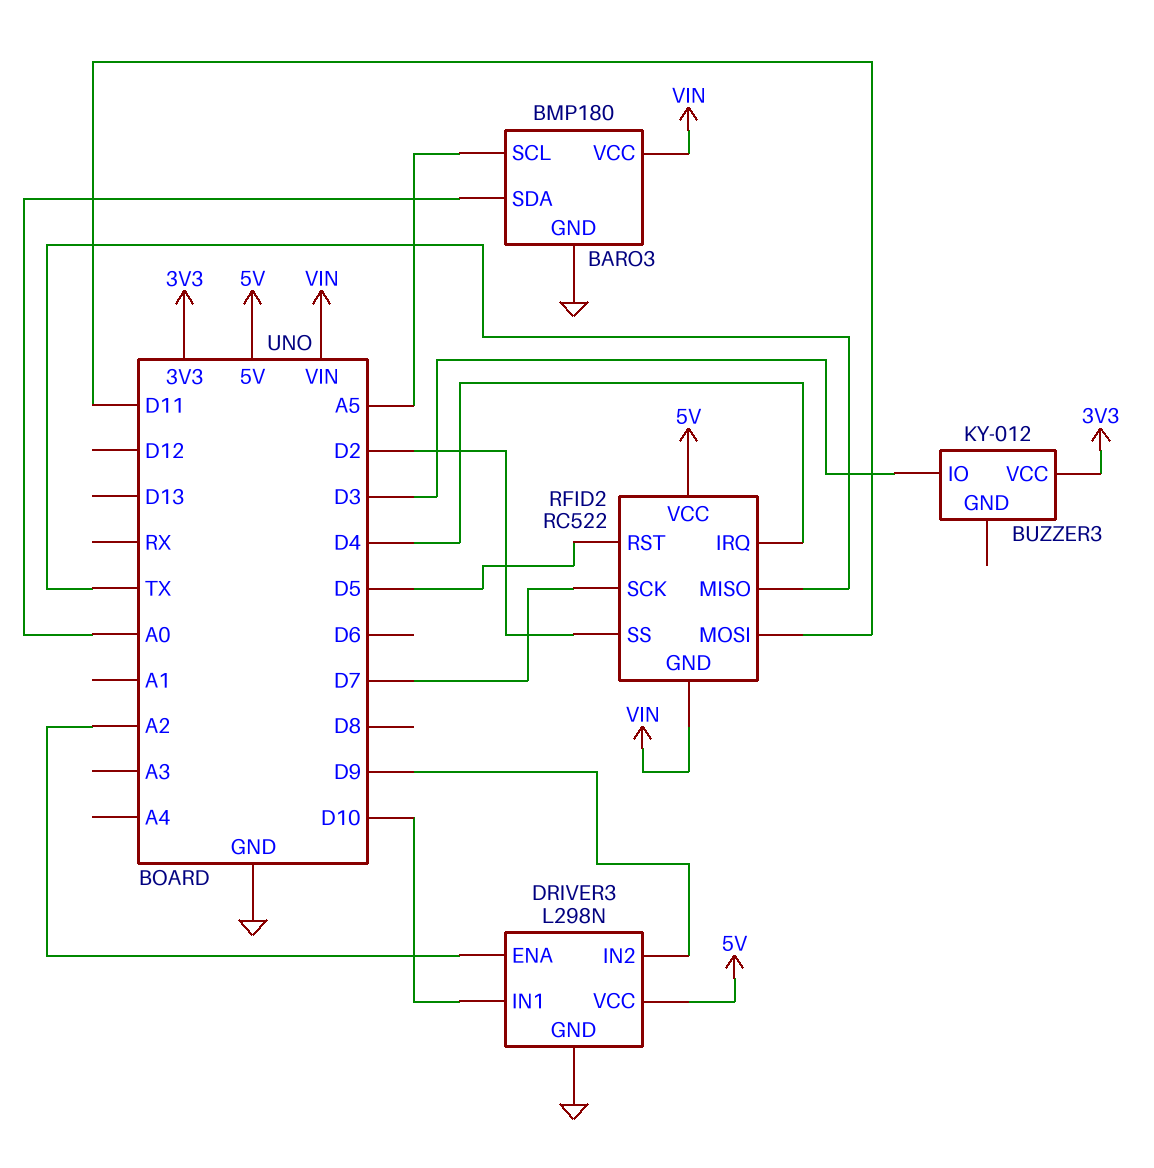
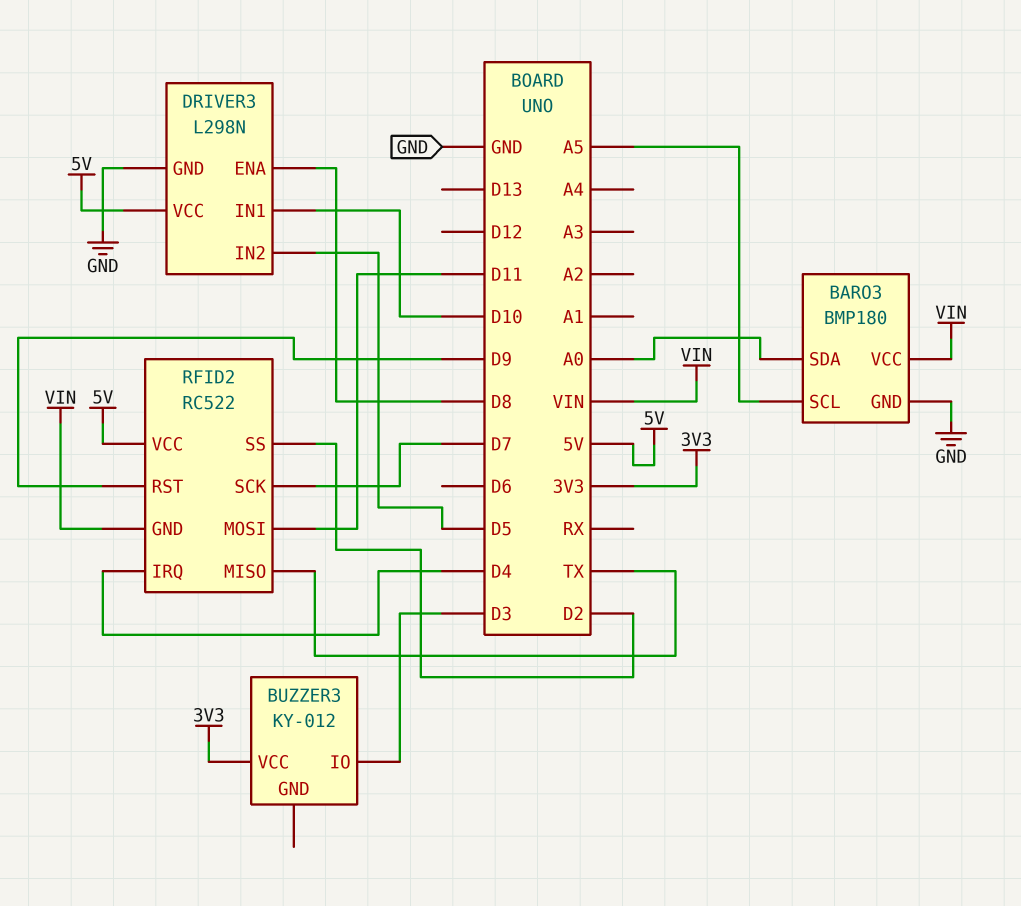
DRIVER3 pin ENA: A2 -> D8
DRIVER3 pin IN2: D9 -> D5
RFID2 pin RST: D5 -> D9

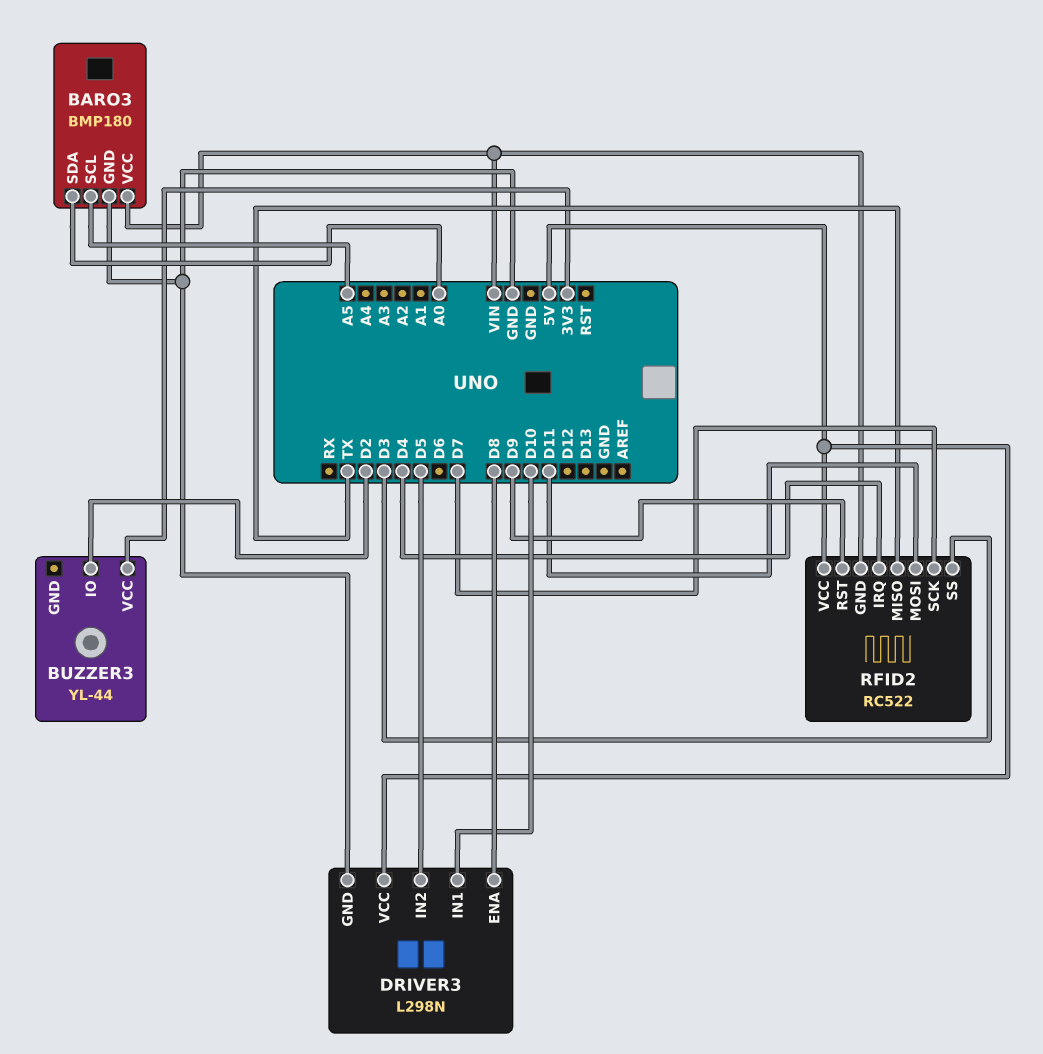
BUZZER3: KY-012 -> YL-44
BUZZER3 pin IO: D3 -> D2
RFID2 pin SS: D2 -> D3

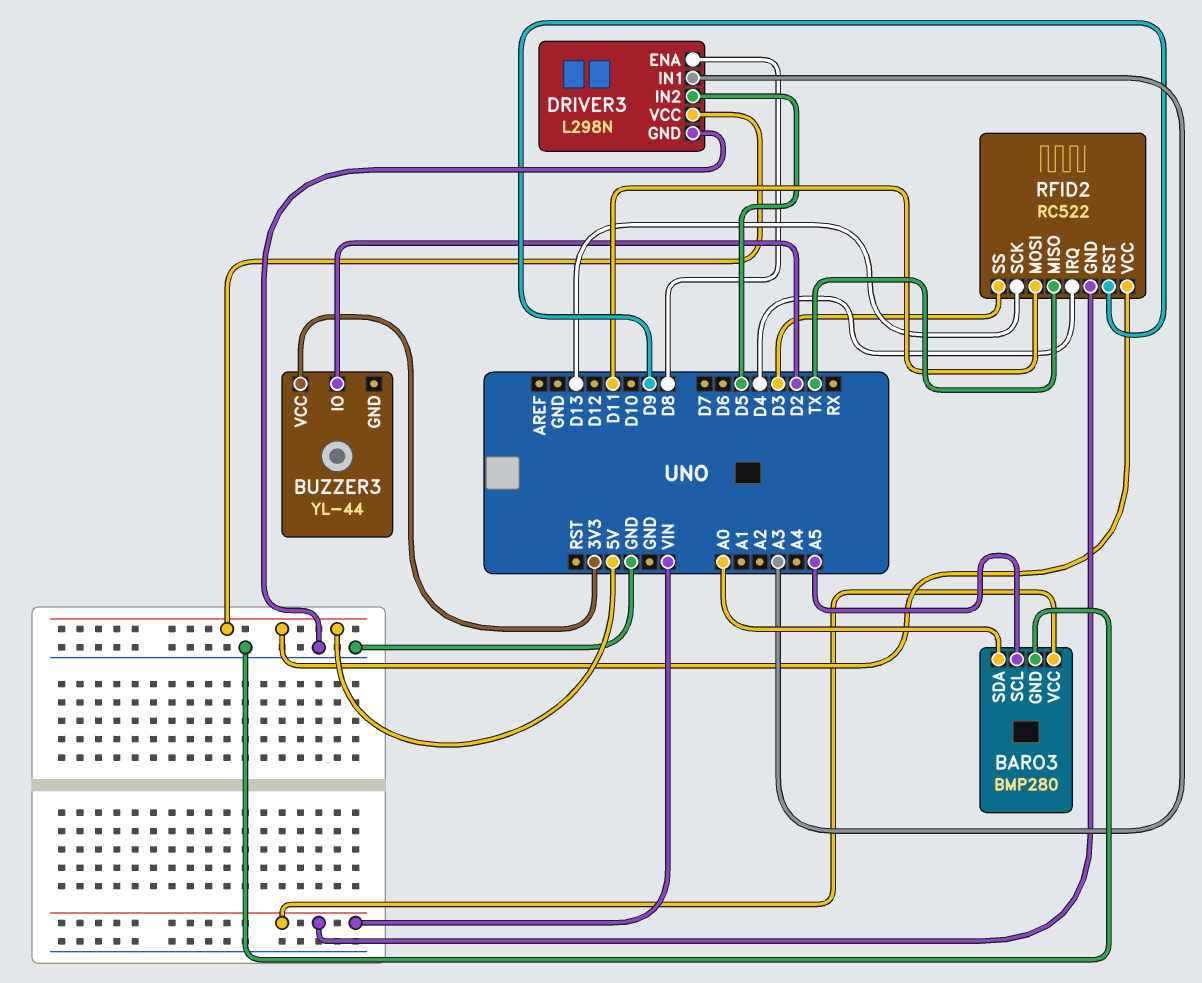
BARO3: BMP180 -> BMP280
DRIVER3 pin IN1: D10 -> A3
RFID2 pin SCK: D7 -> D13

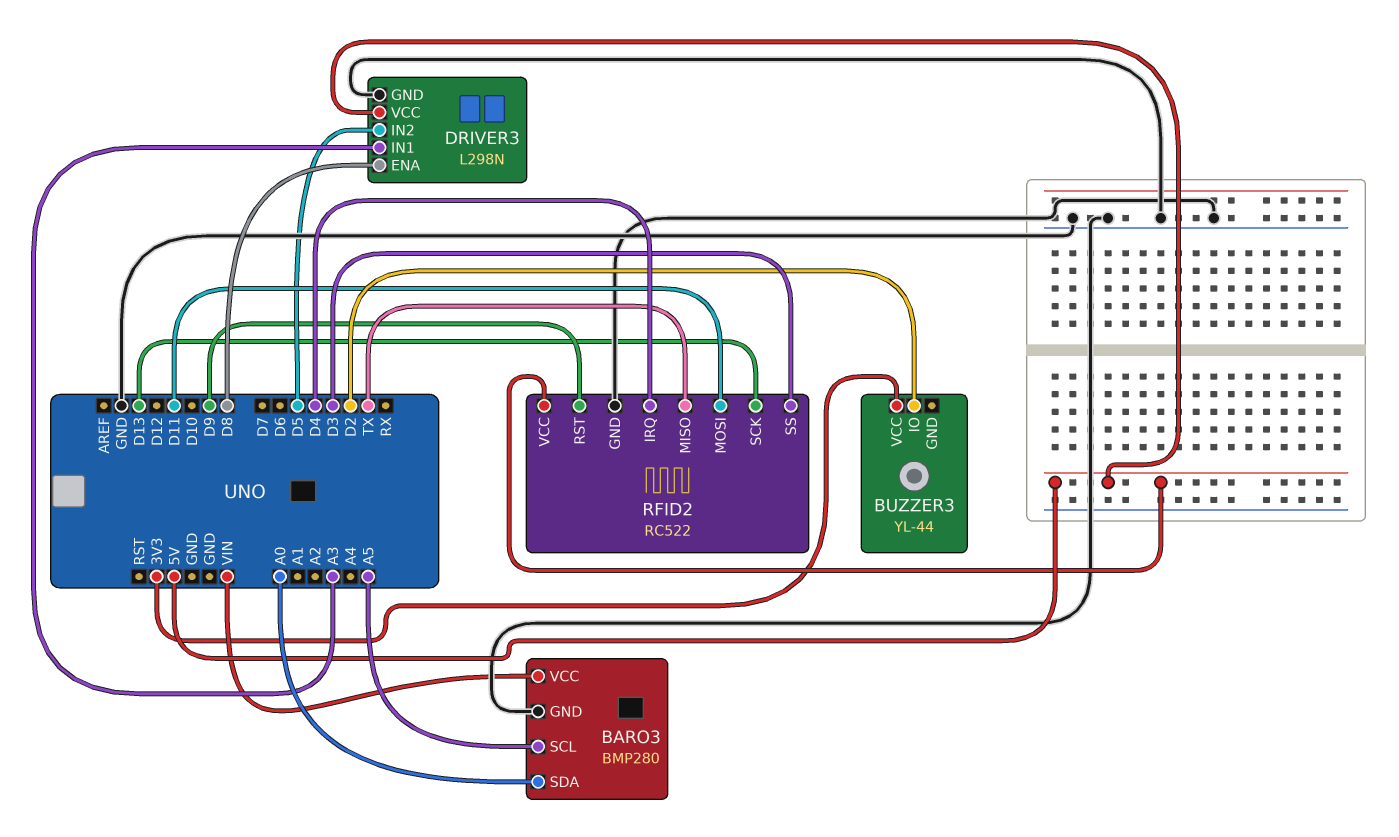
RFID2 pin GND: VIN -> GND

